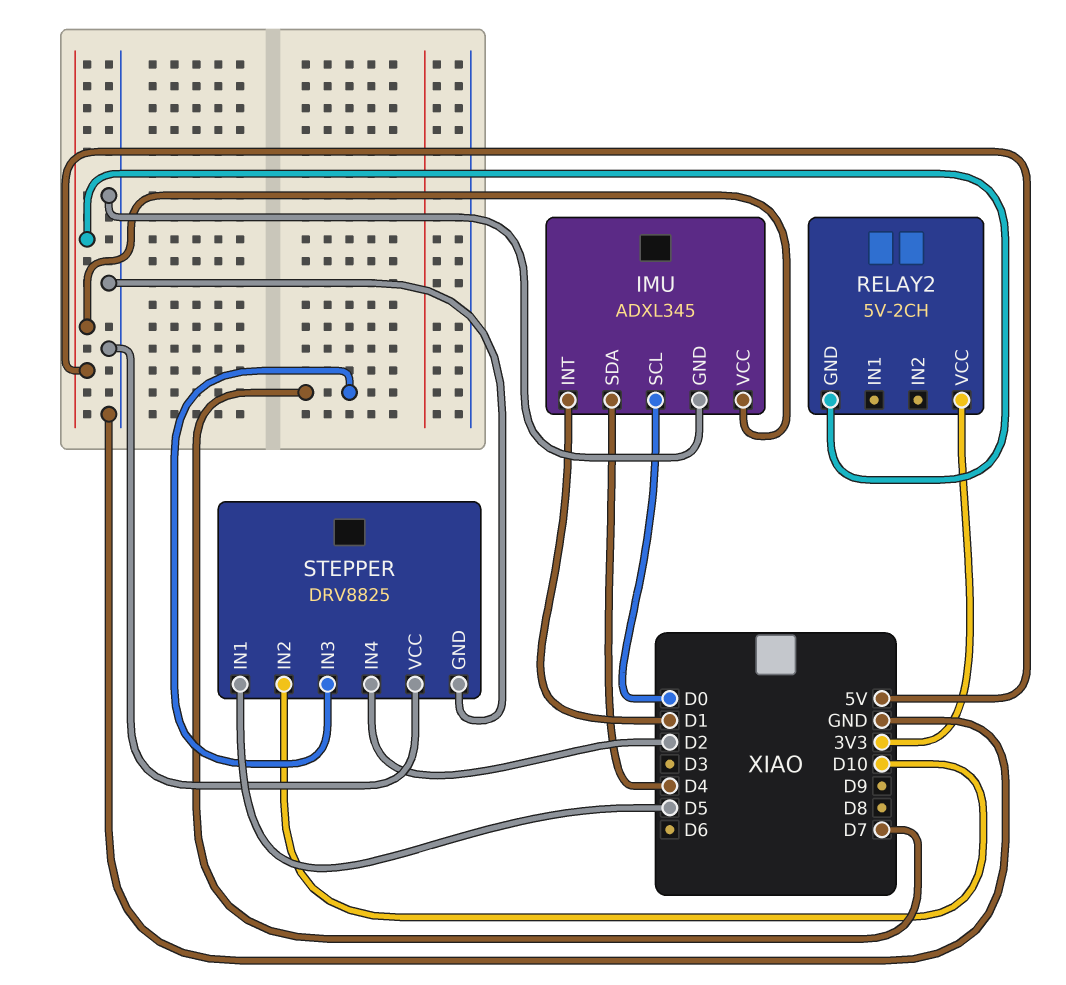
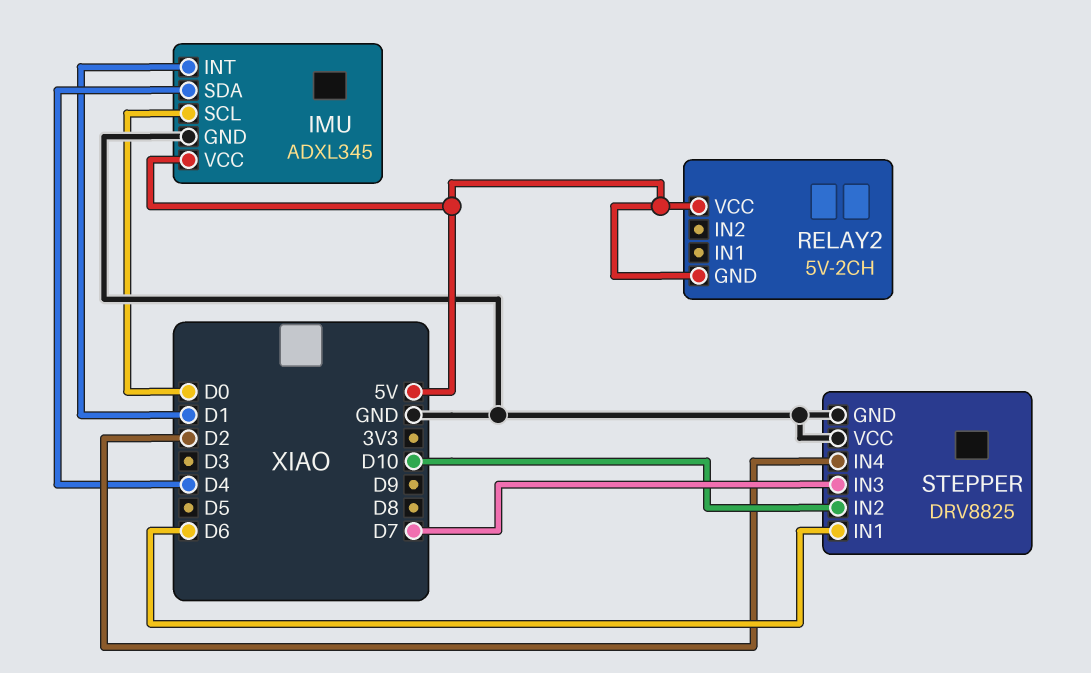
RELAY2 pin VCC: 3V3 -> 5V
STEPPER pin IN1: D5 -> D6

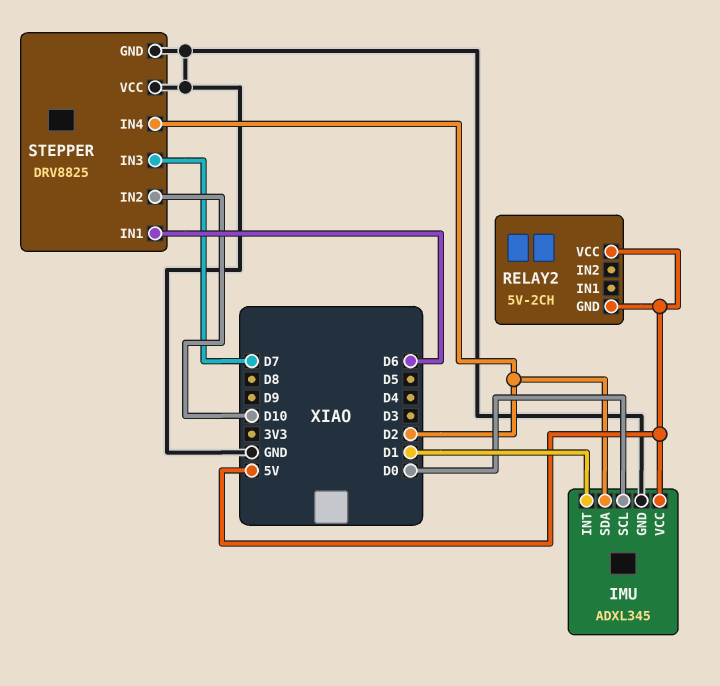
IMU pin SDA: D4 -> D2

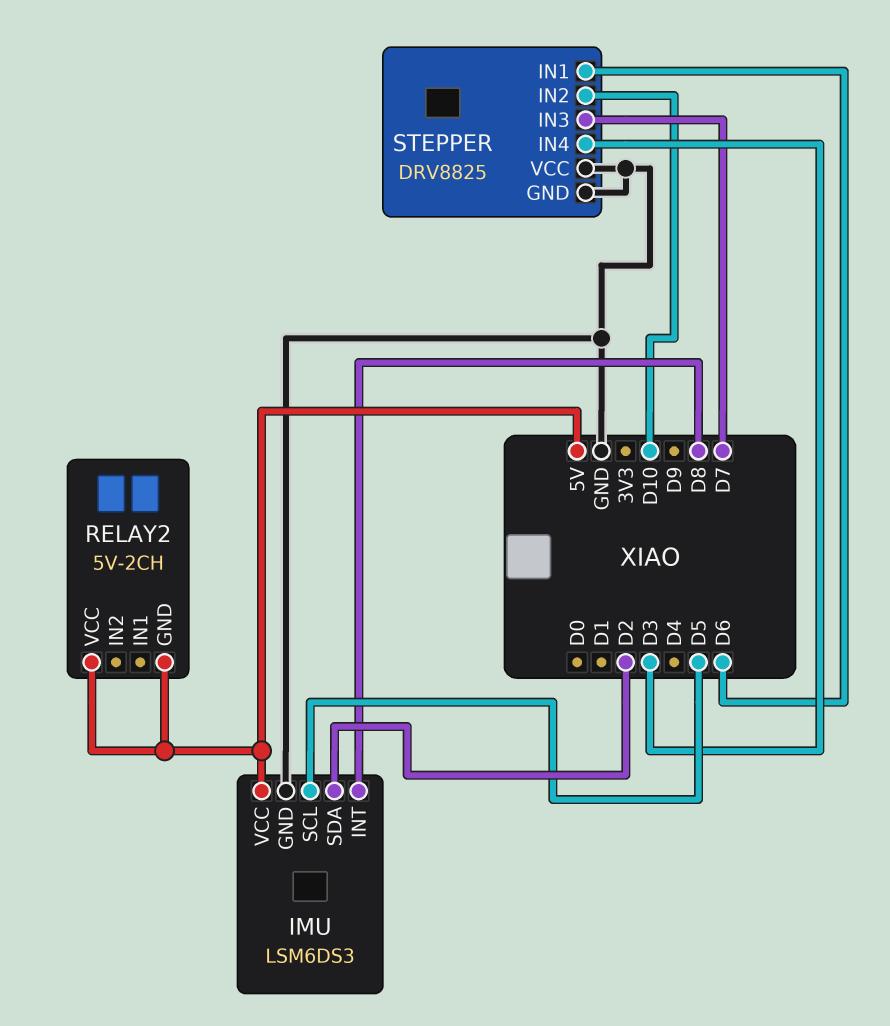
IMU: ADXL345 -> LSM6DS3
IMU pin INT: D1 -> D8
IMU pin SCL: D0 -> D5
STEPPER pin IN4: D2 -> D3

